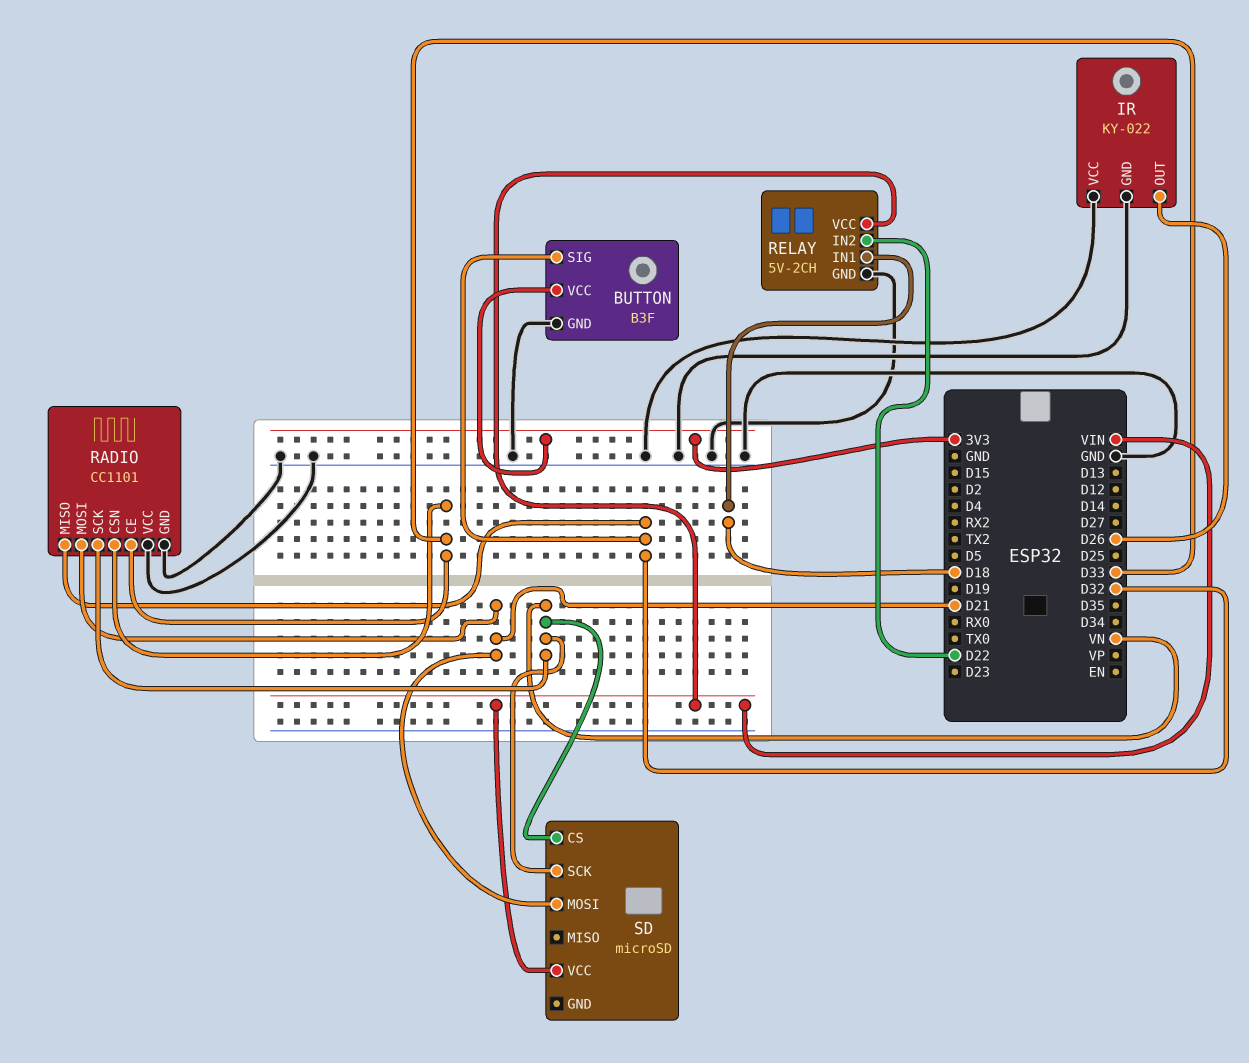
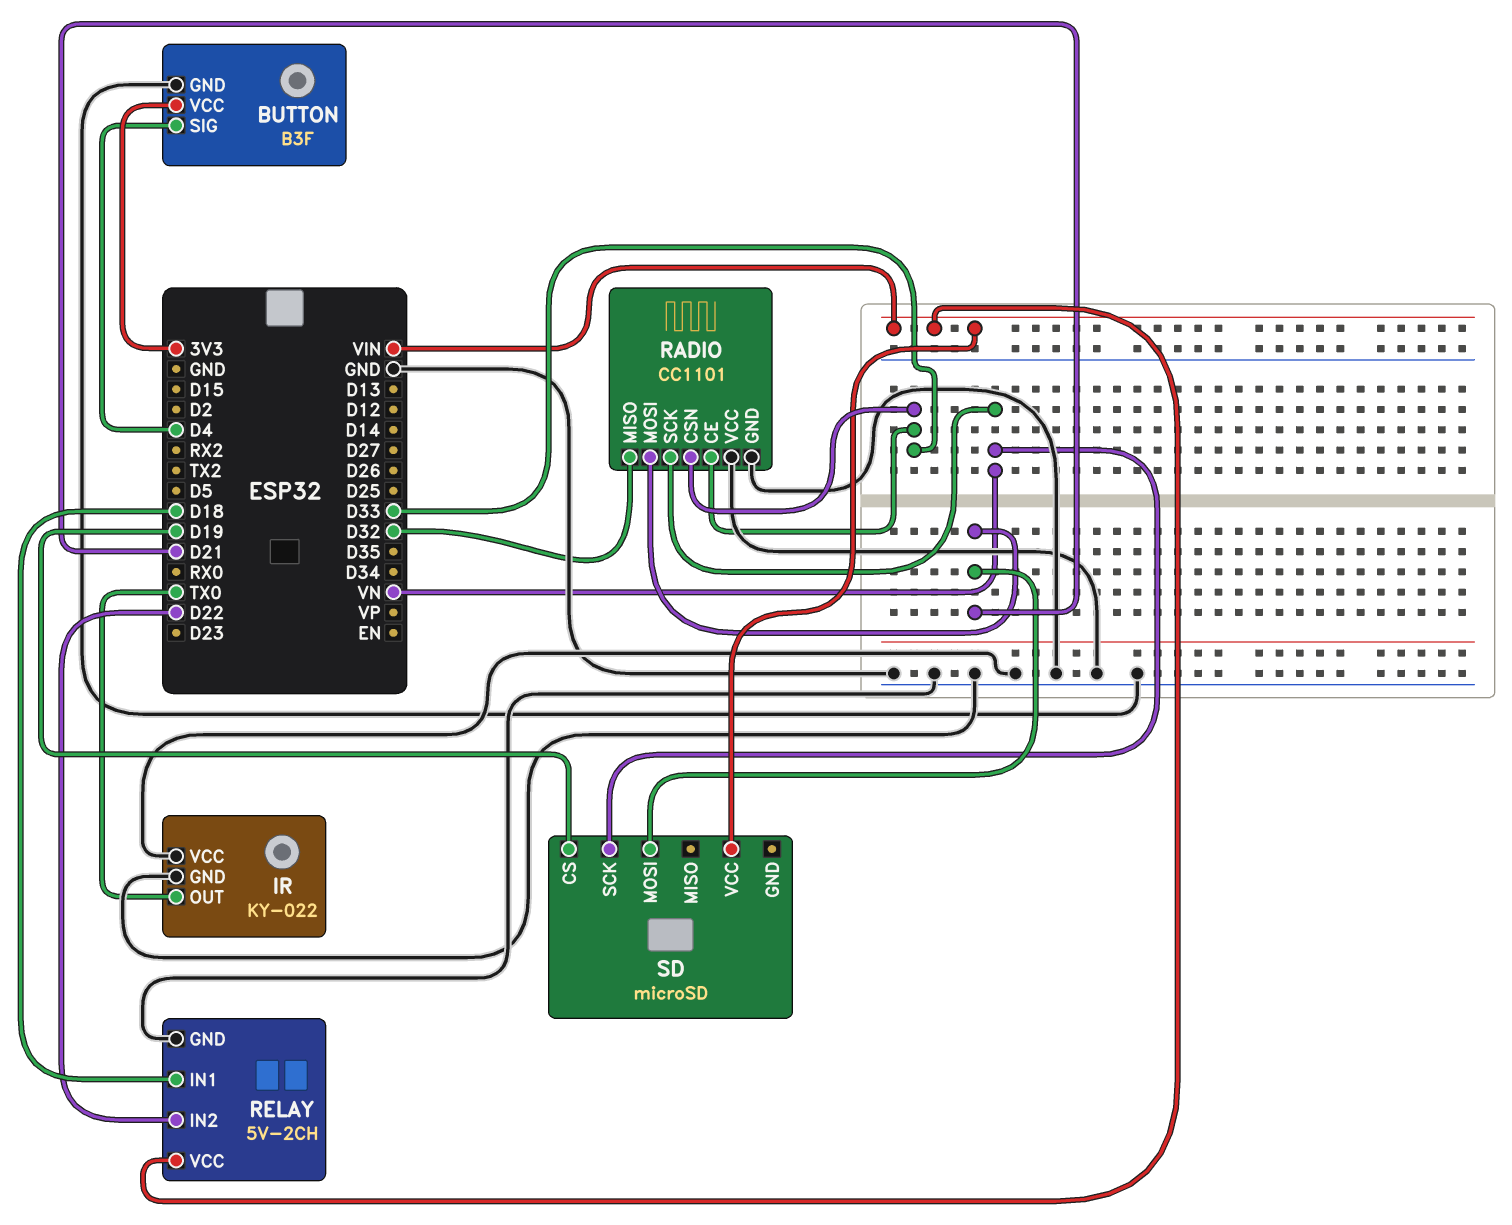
BUTTON pin SIG: D32 -> D4
IR pin OUT: D26 -> TX0
SD pin CS: VN -> D19

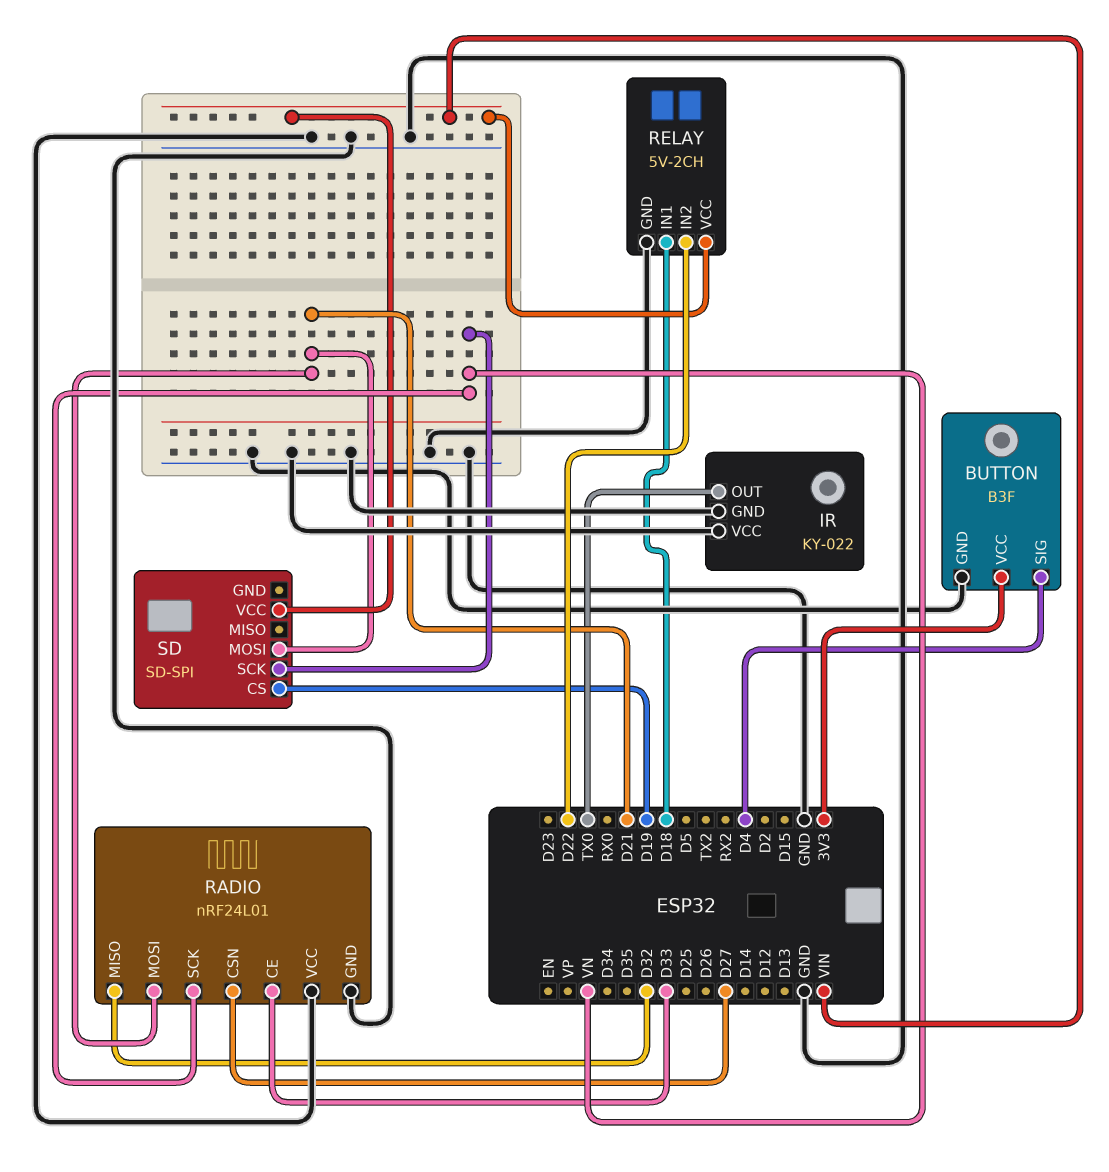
RADIO: CC1101 -> nRF24L01
RADIO pin CSN: D33 -> D27
SD: microSD -> SD-SPI

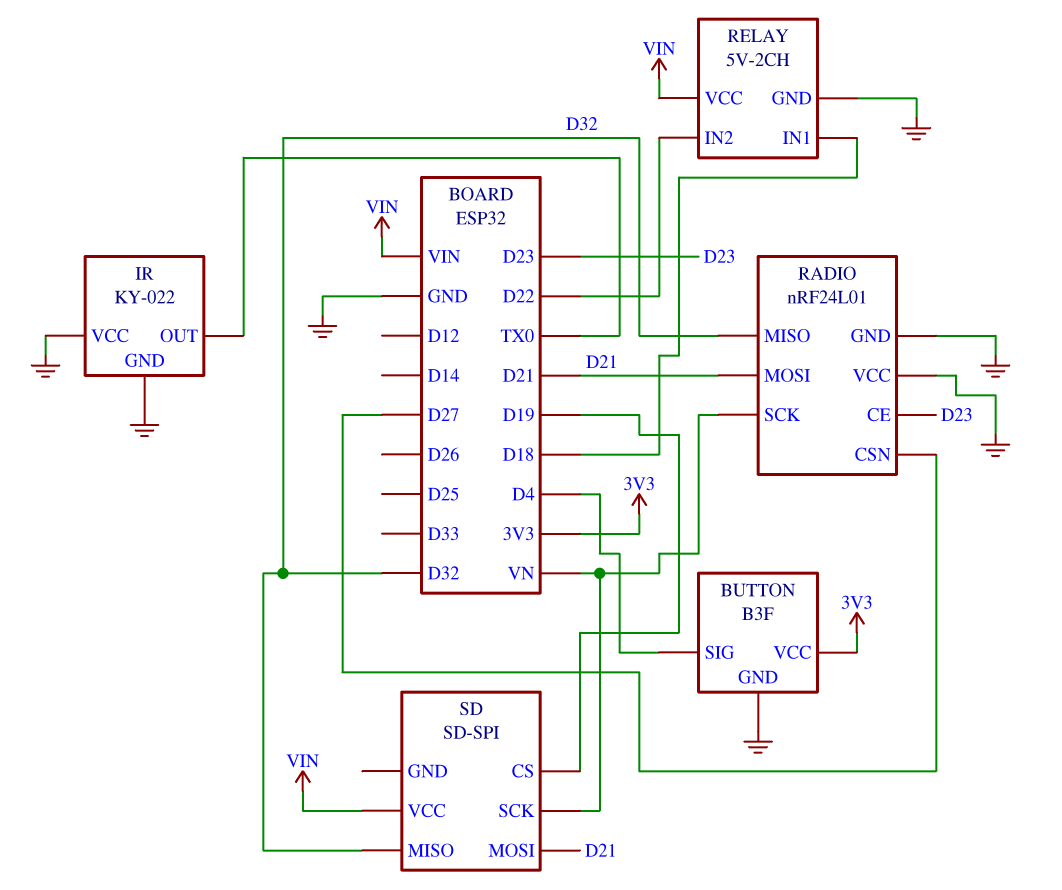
RADIO pin CE: D33 -> D23
SD pin MISO: none -> D32

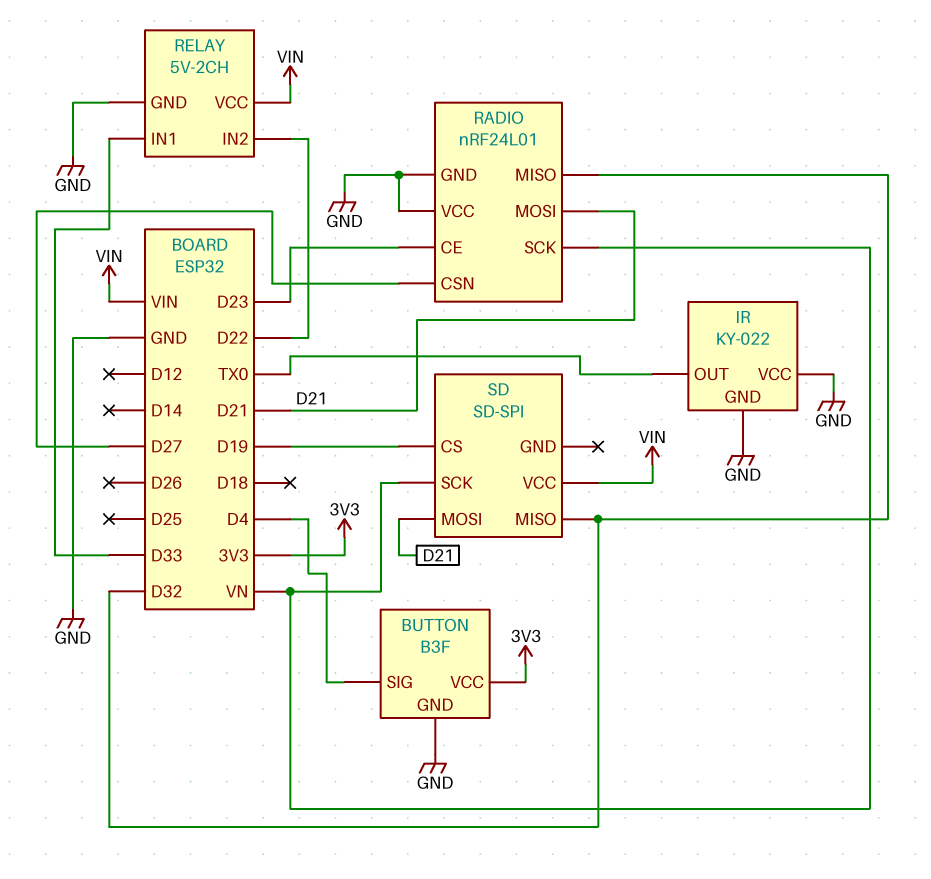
RELAY pin IN1: D18 -> D33

